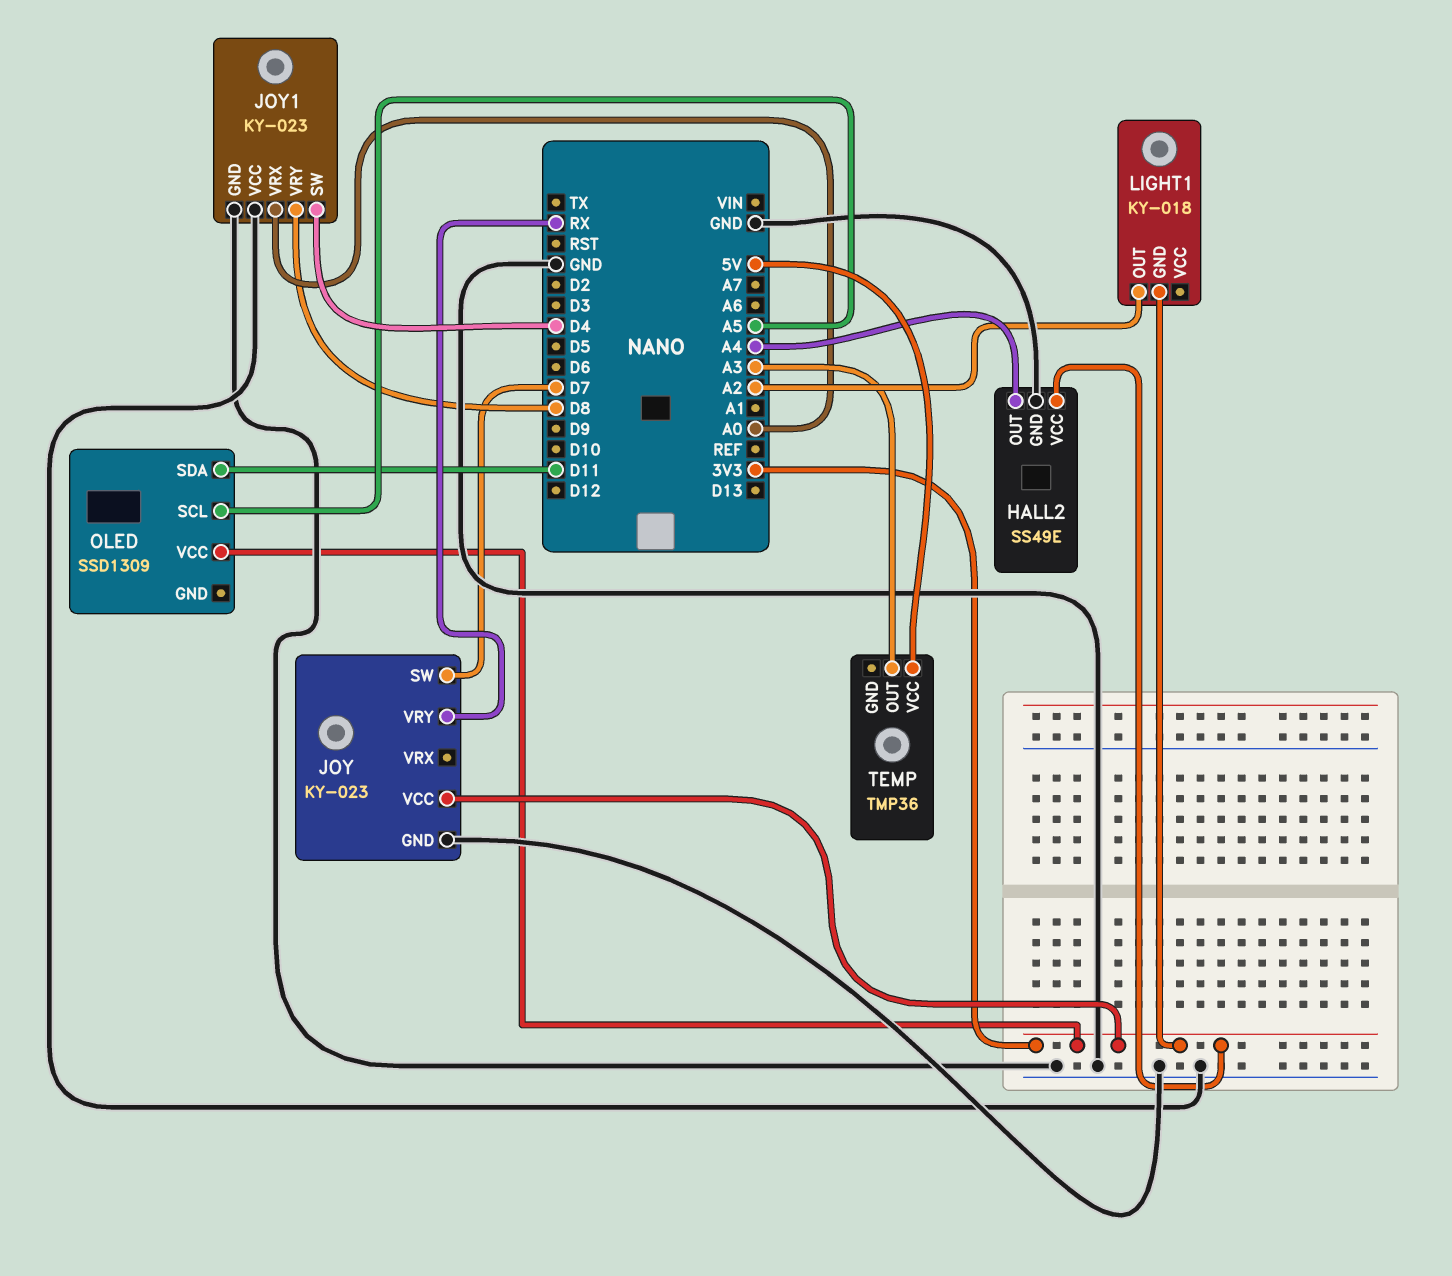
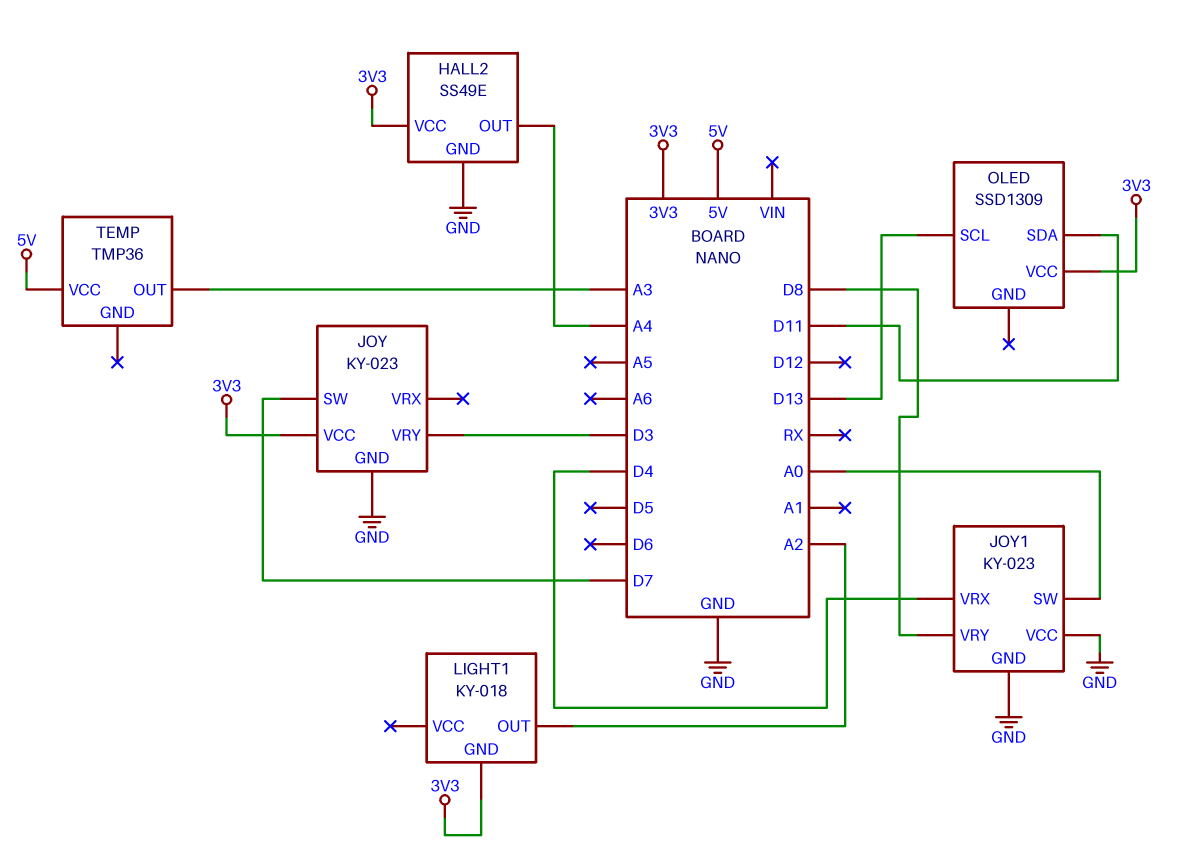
JOY pin VRY: RX -> D3
JOY1 pin SW: D4 -> A0
JOY1 pin VRX: A0 -> D4
OLED pin SCL: A5 -> D13

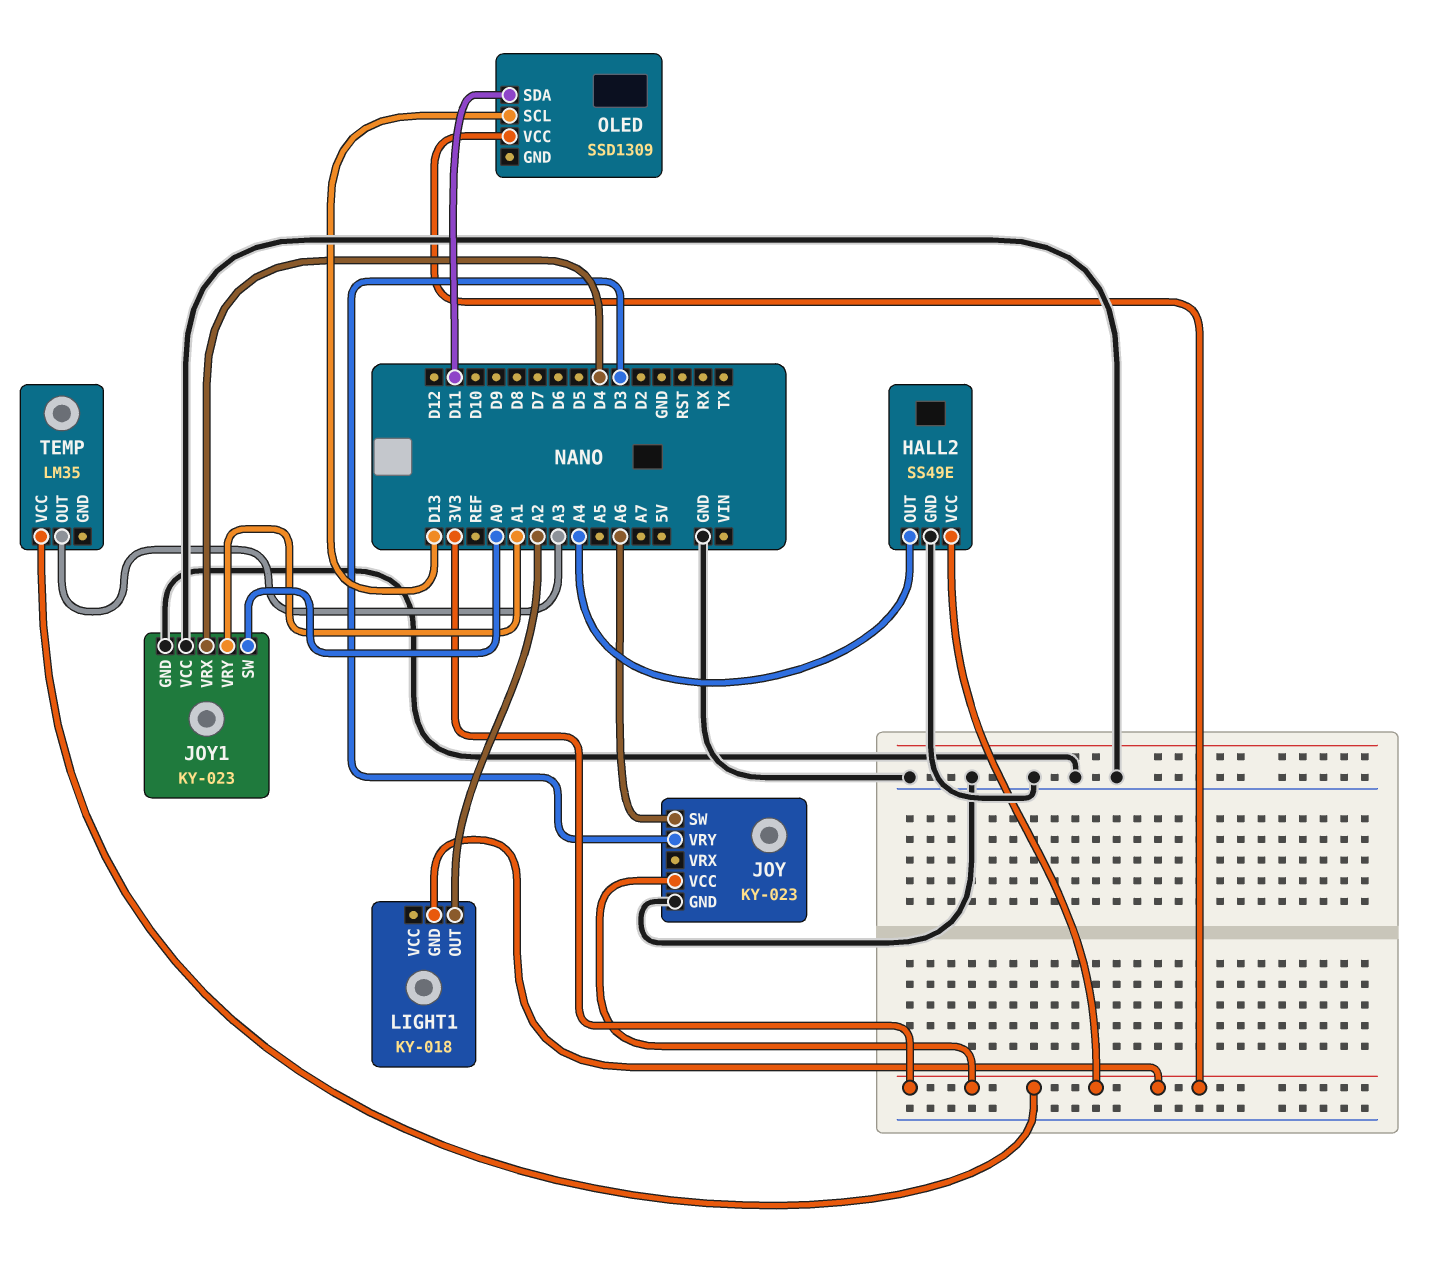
JOY pin SW: D7 -> A6
JOY1 pin VRY: D8 -> A1
TEMP: TMP36 -> LM35
TEMP pin VCC: 5V -> 3V3

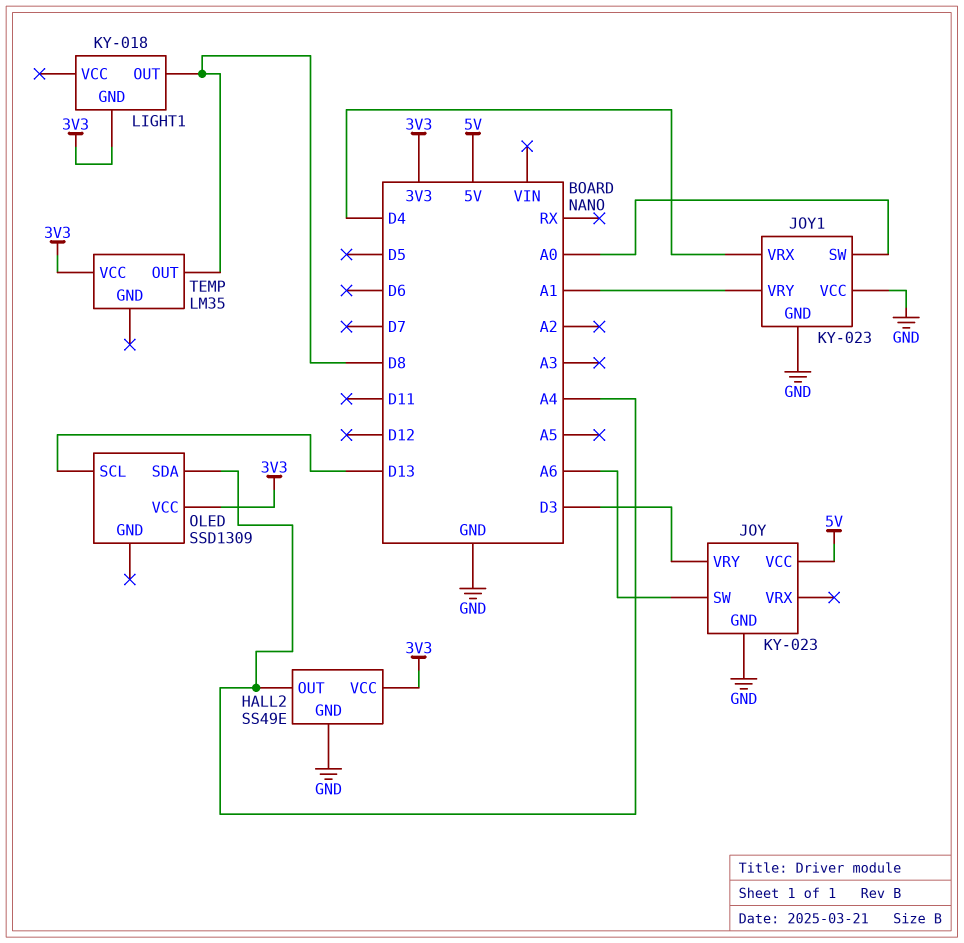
JOY pin VCC: 3V3 -> 5V
LIGHT1 pin OUT: A2 -> D8
OLED pin SDA: D11 -> A4
TEMP pin OUT: A3 -> D8

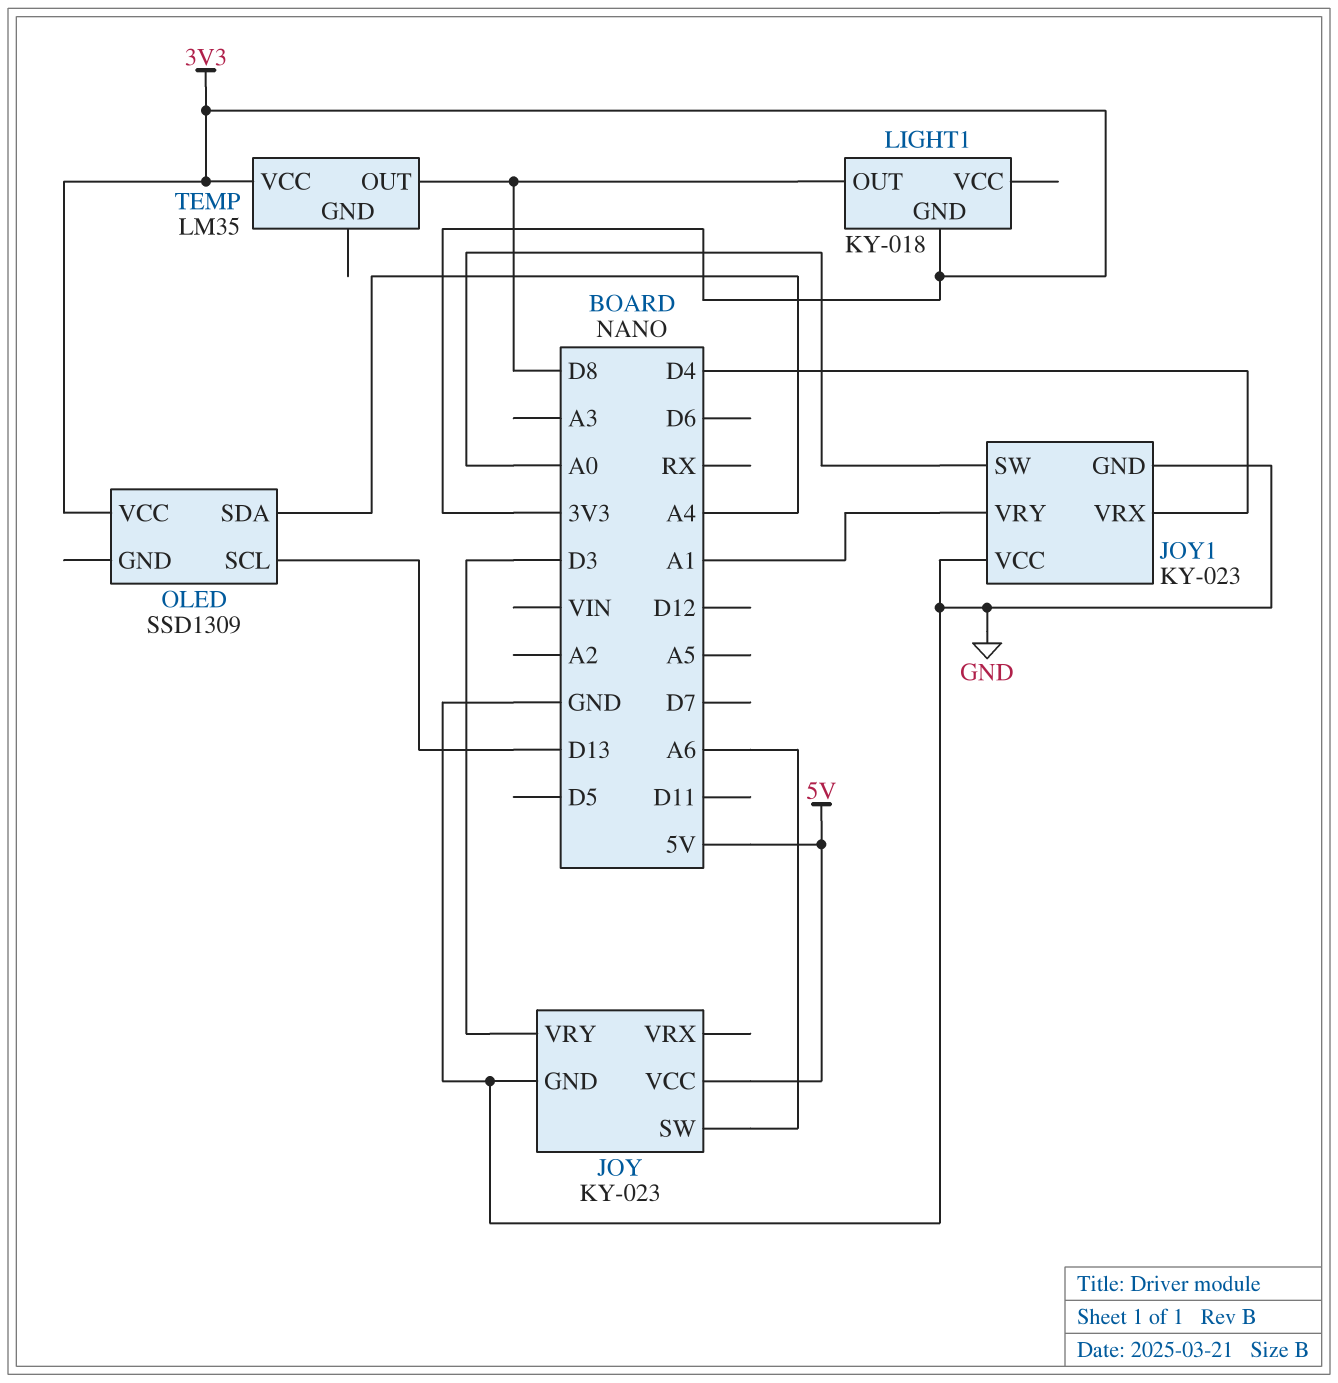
HALL2: SS49E -> none
HALL2 pin GND: GND -> none
HALL2 pin OUT: A4 -> none
HALL2 pin VCC: 3V3 -> none

